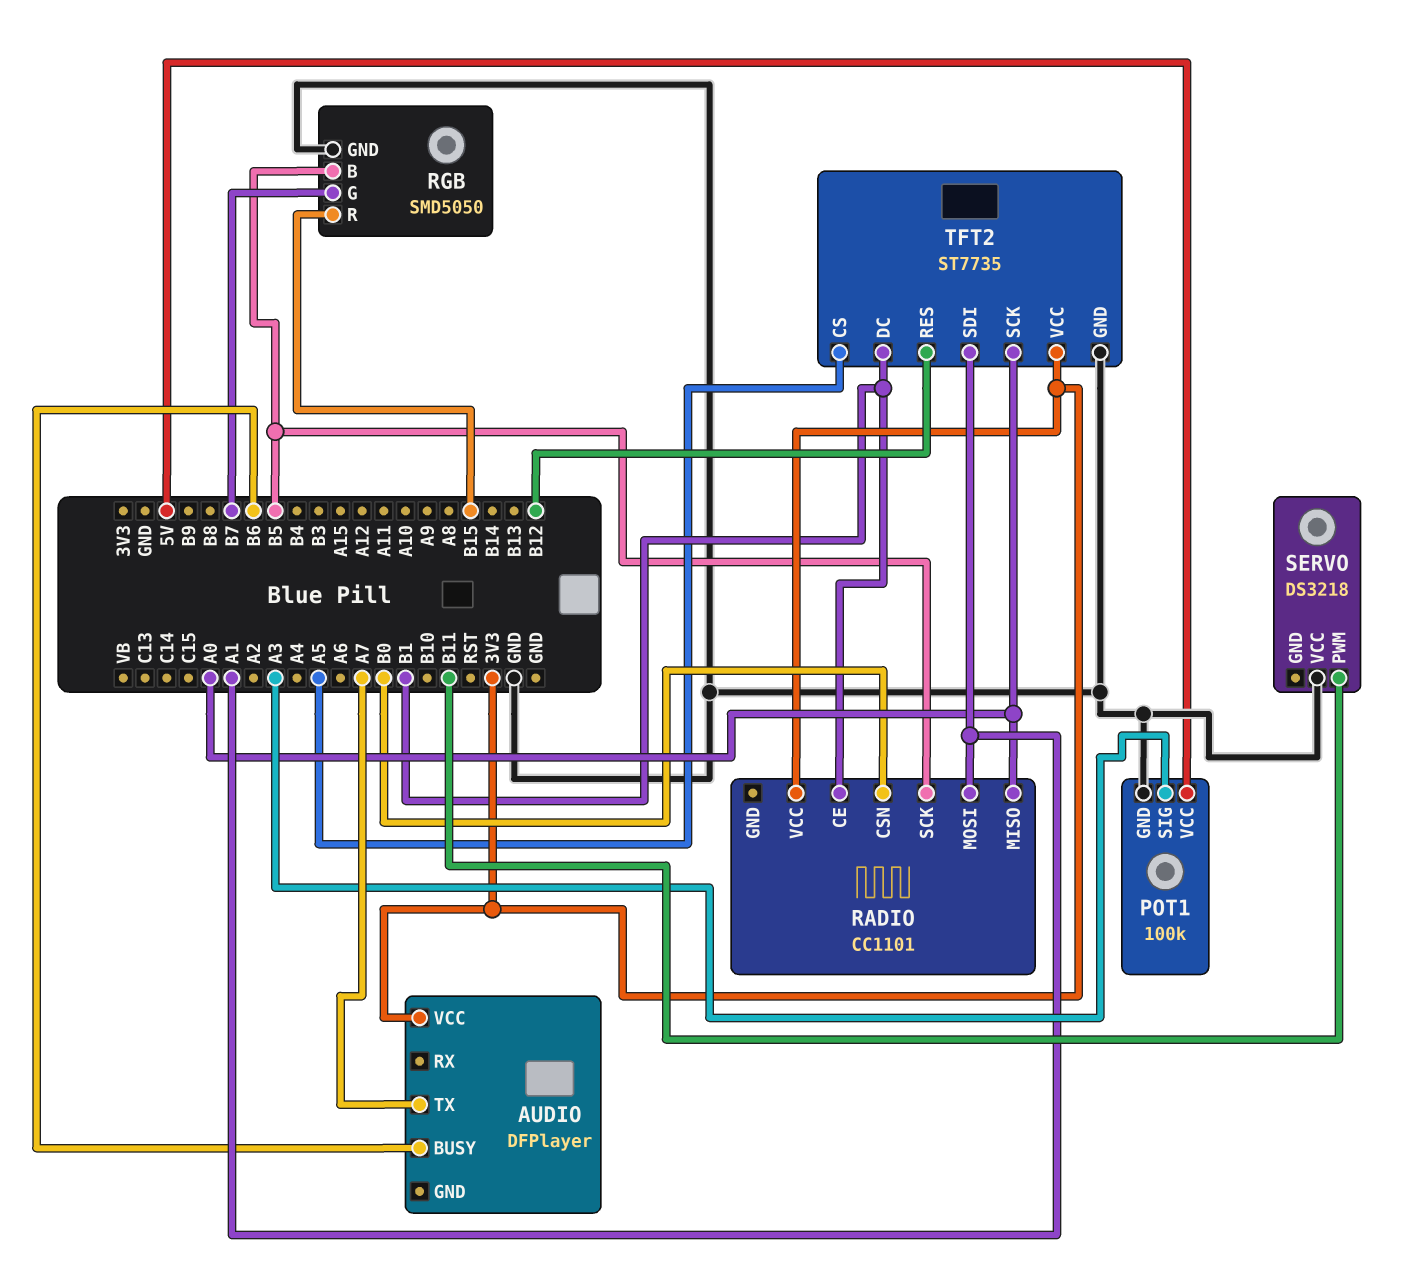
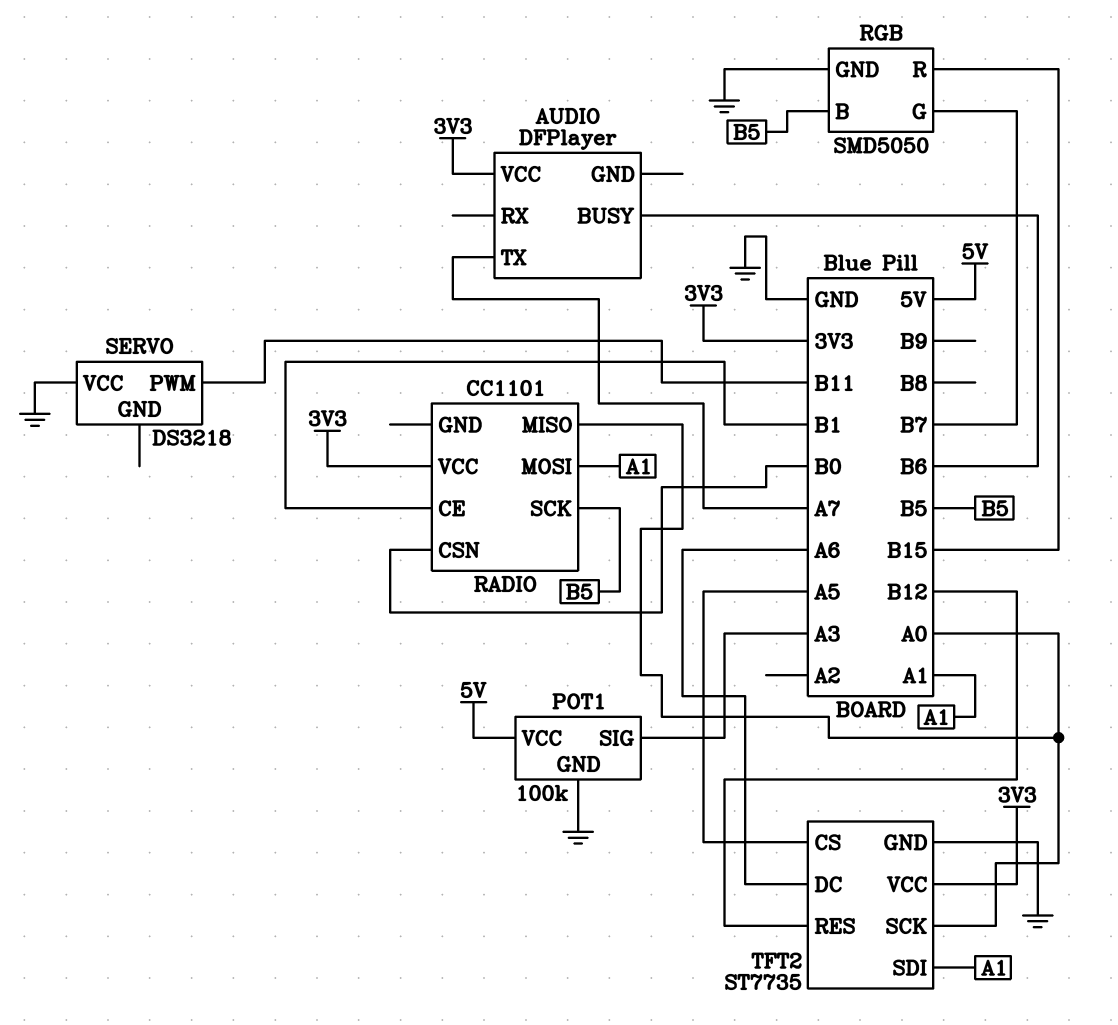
TFT2 pin DC: B1 -> A6

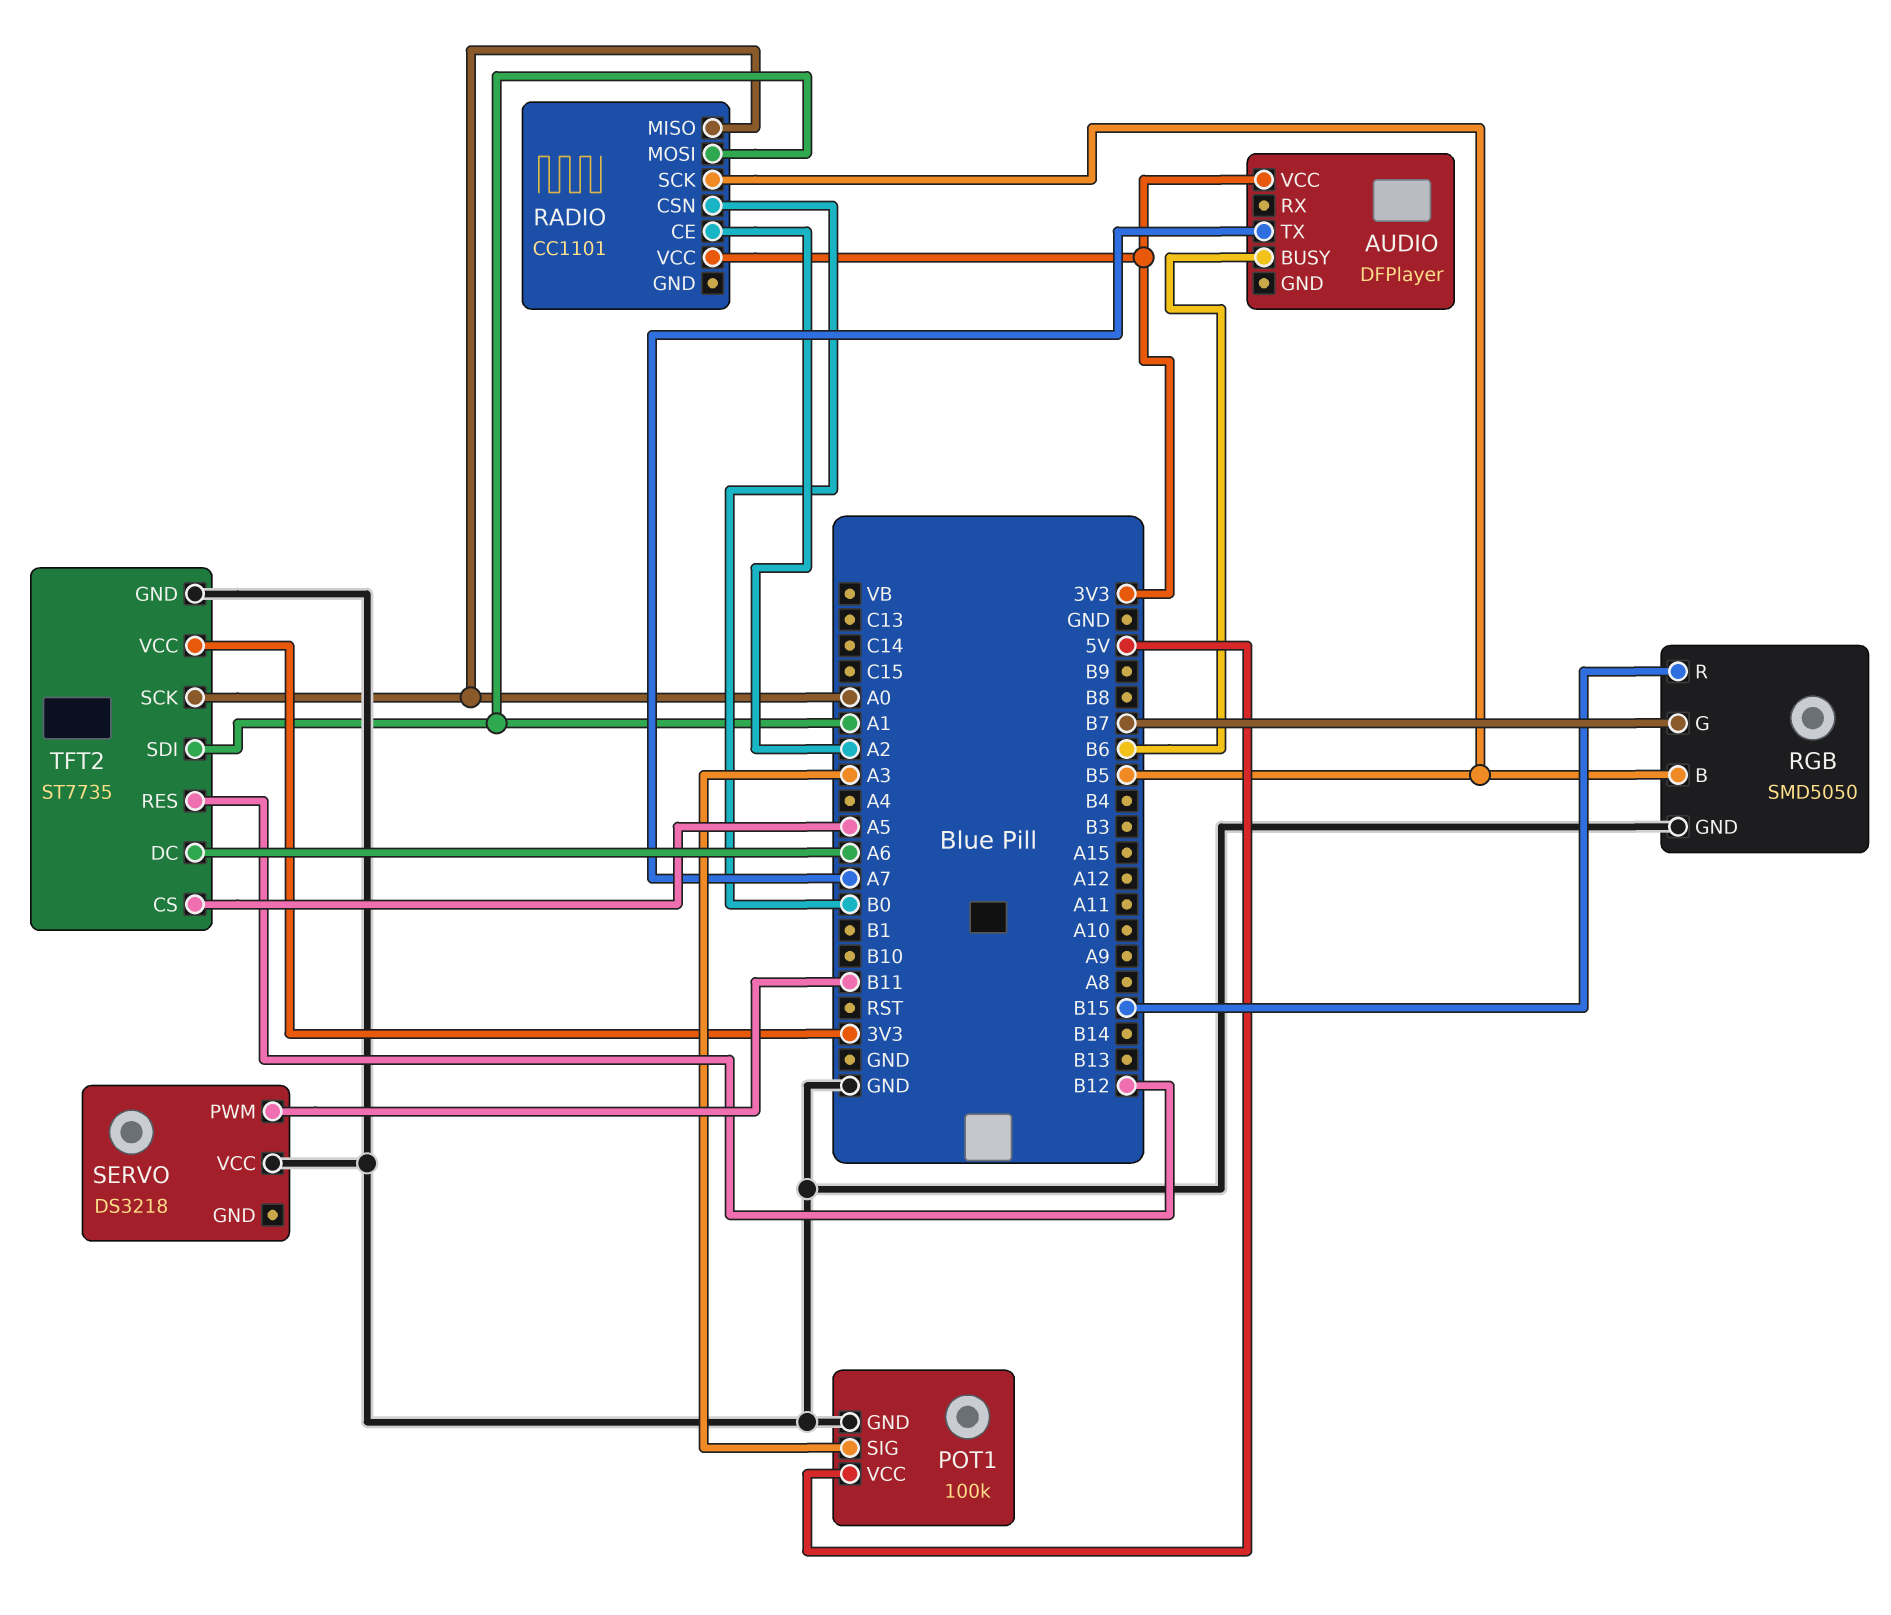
RADIO pin CE: B1 -> A2

